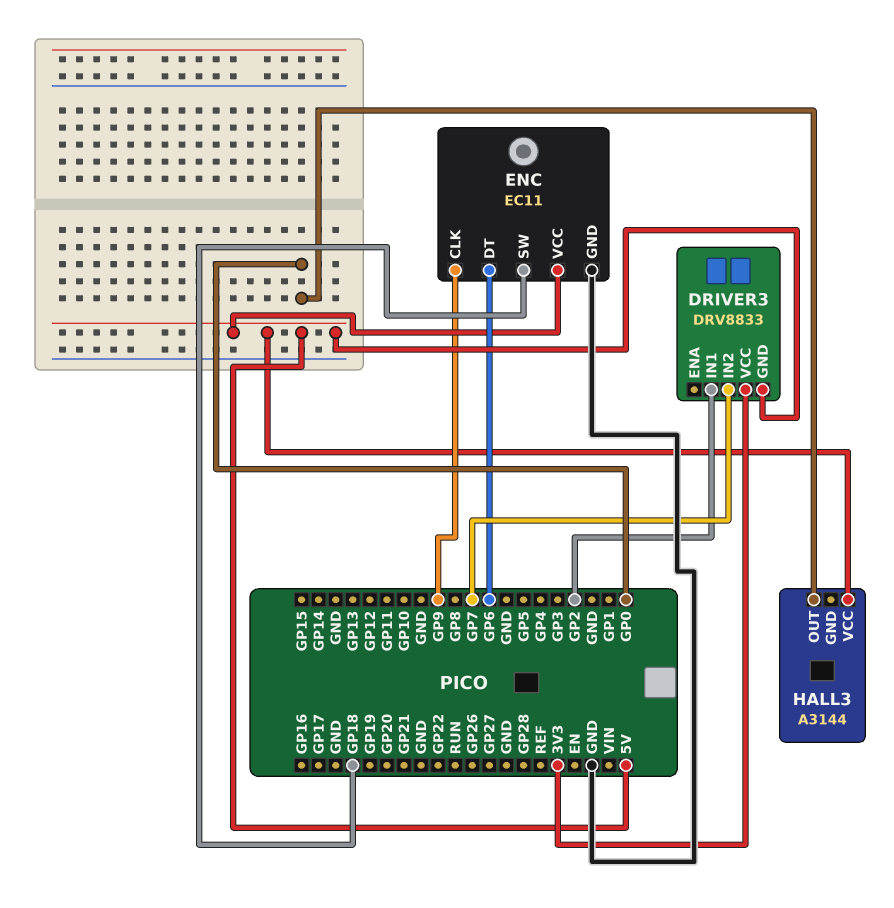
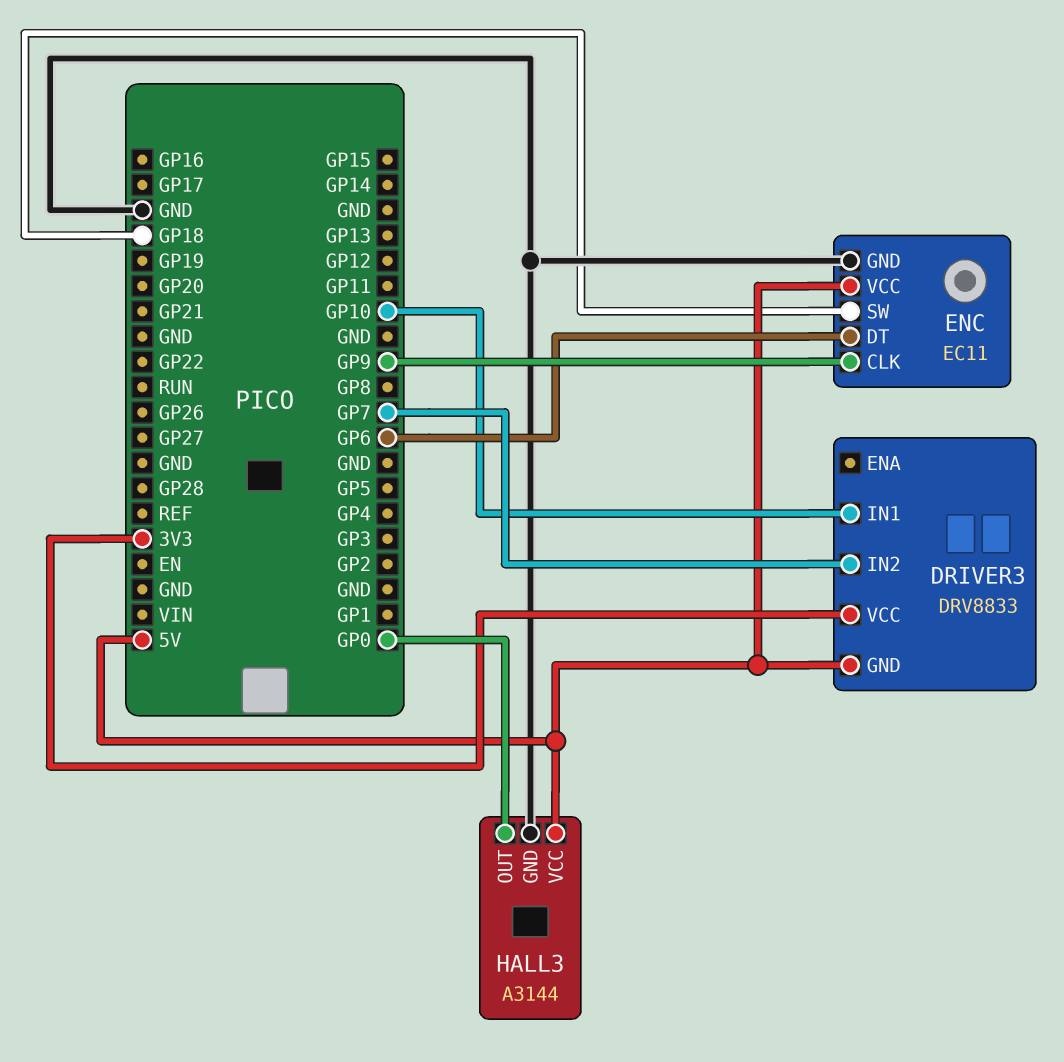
DRIVER3 pin IN1: GP2 -> GP10
HALL3 pin GND: none -> GND

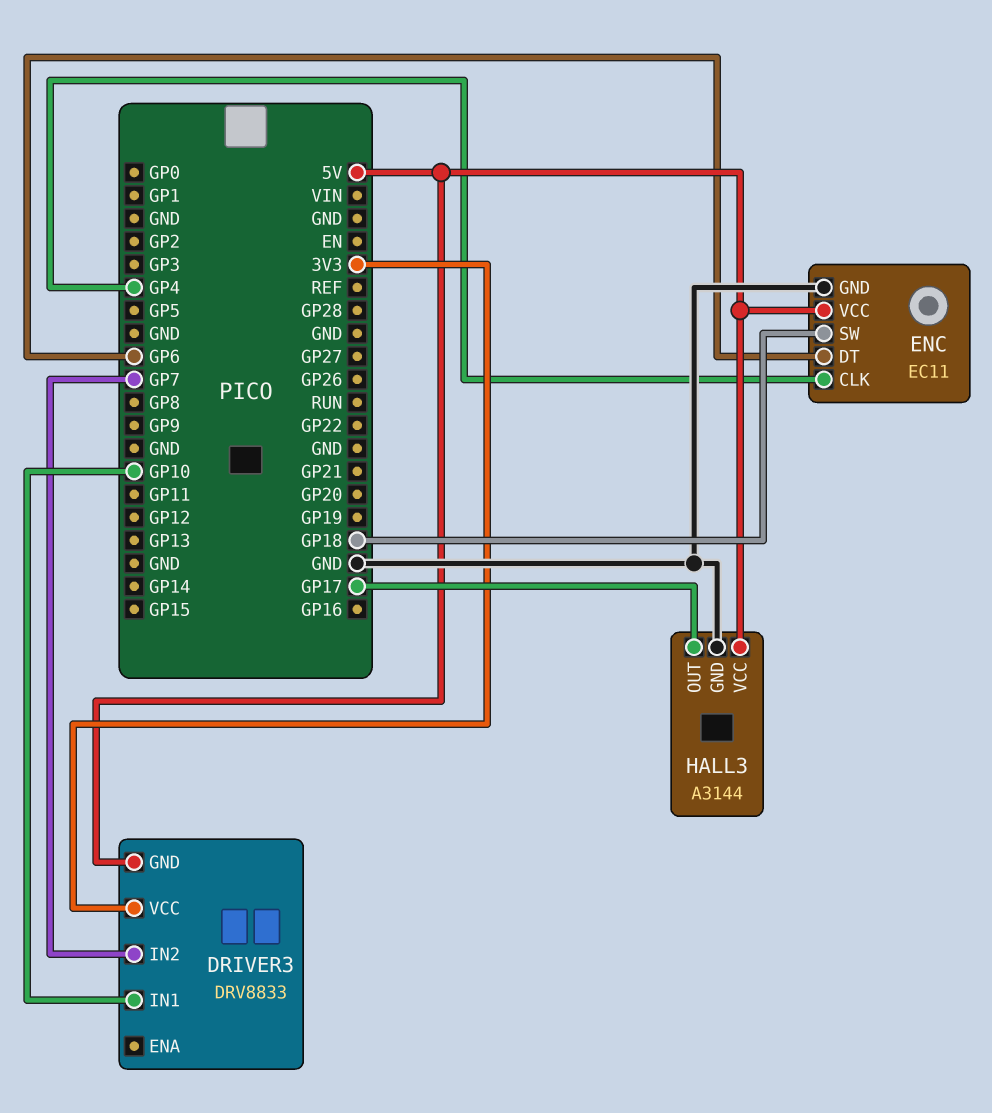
ENC pin CLK: GP9 -> GP4
HALL3 pin OUT: GP0 -> GP17

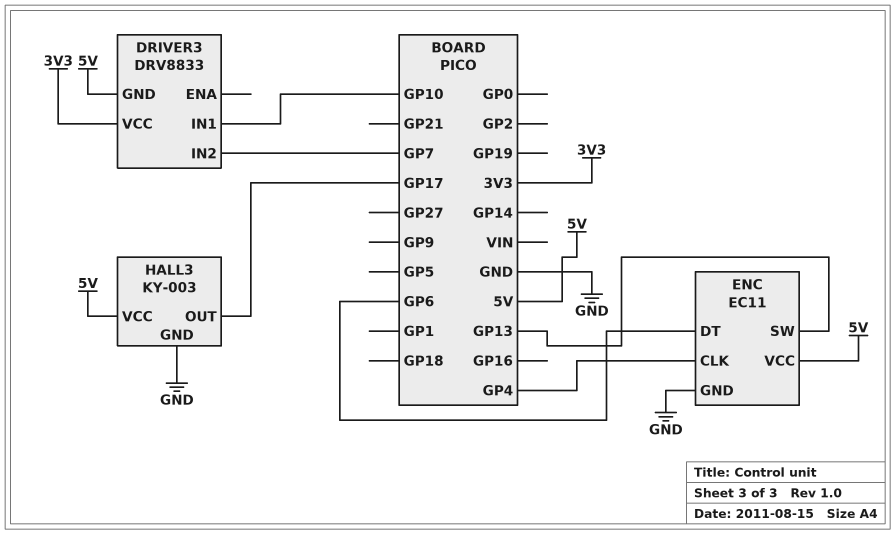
ENC pin SW: GP18 -> GP13
HALL3: A3144 -> KY-003

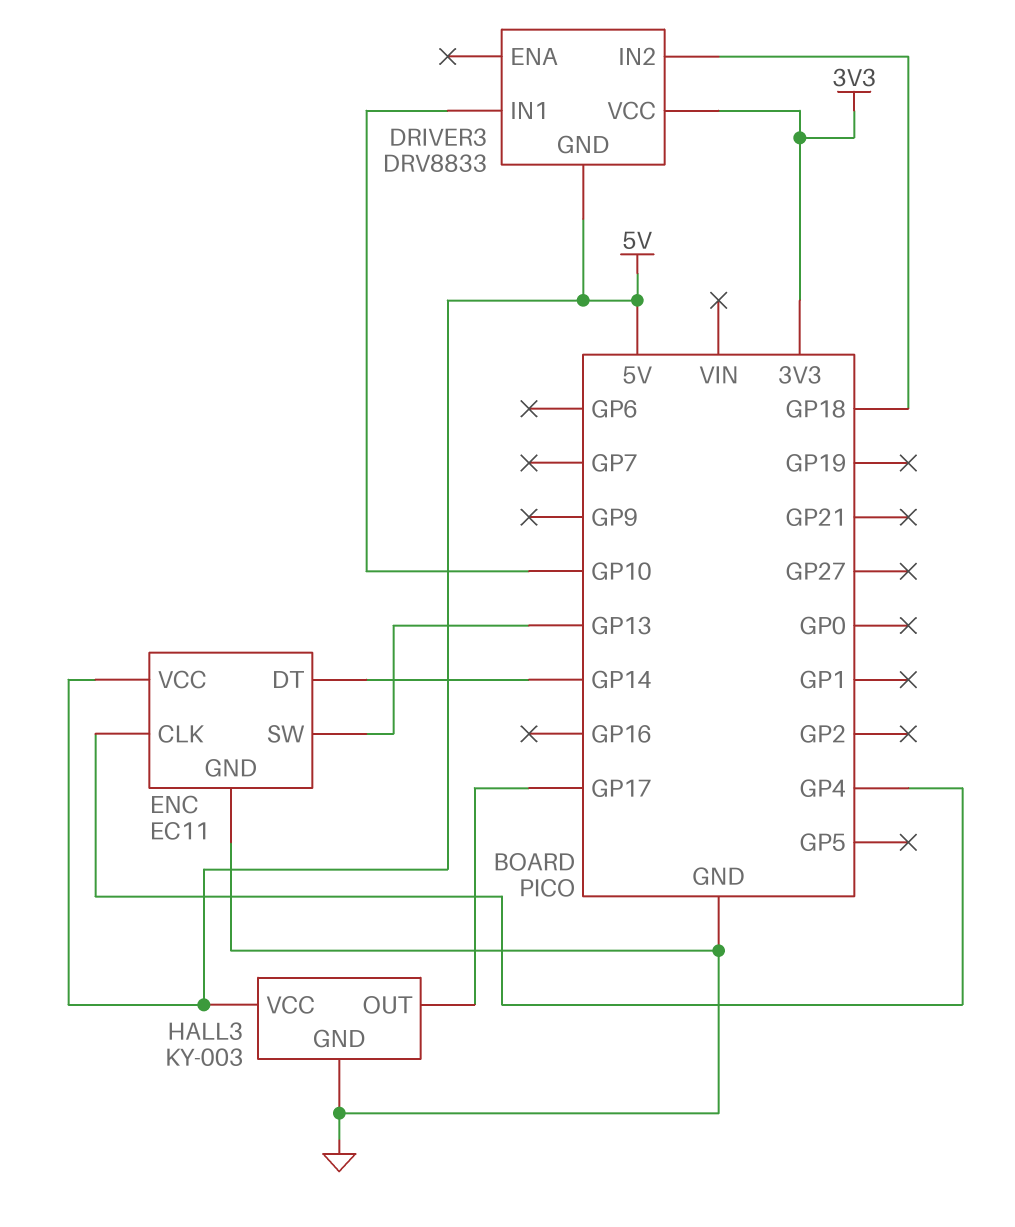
DRIVER3 pin IN2: GP7 -> GP18
ENC pin DT: GP6 -> GP14

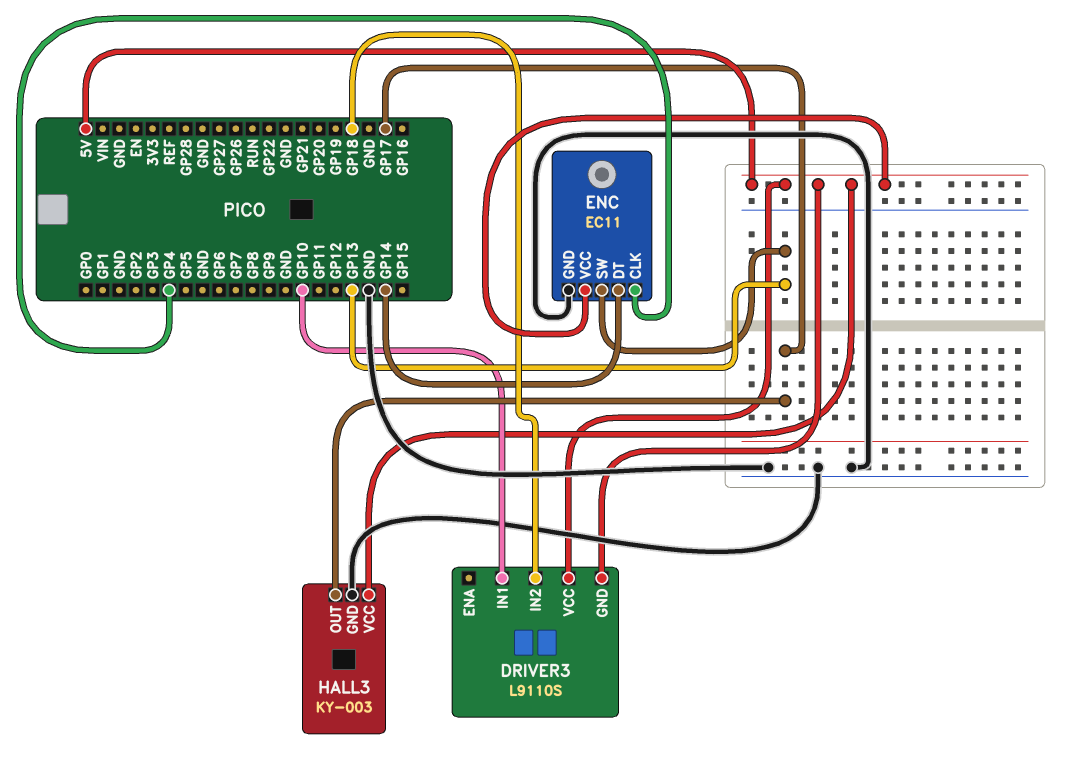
DRIVER3: DRV8833 -> L9110S
DRIVER3 pin VCC: 3V3 -> 5V

